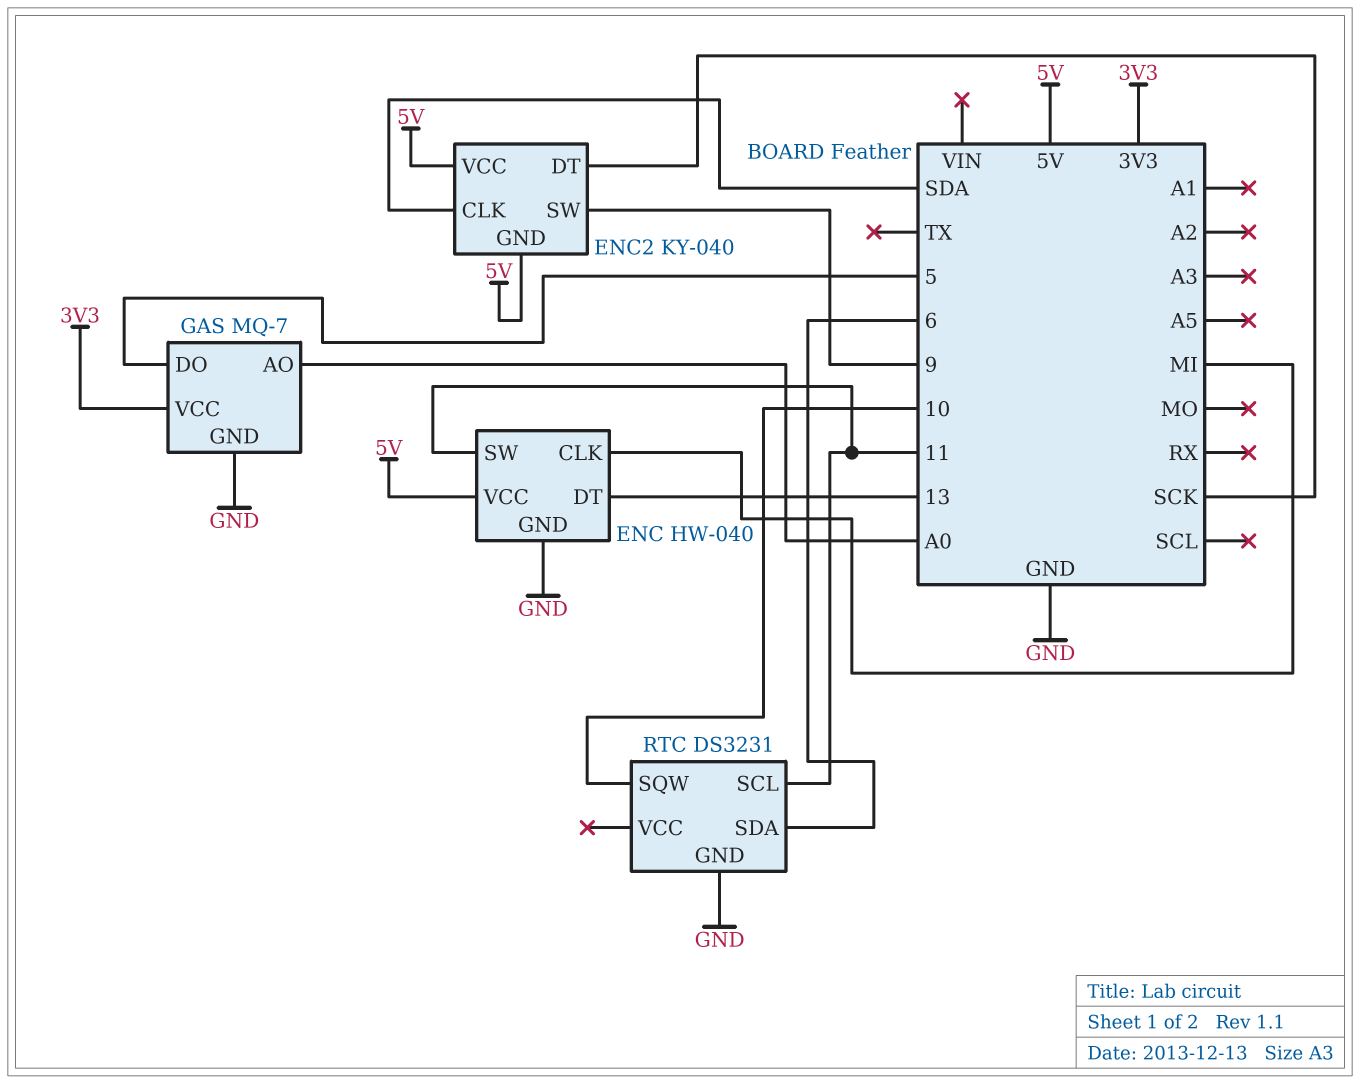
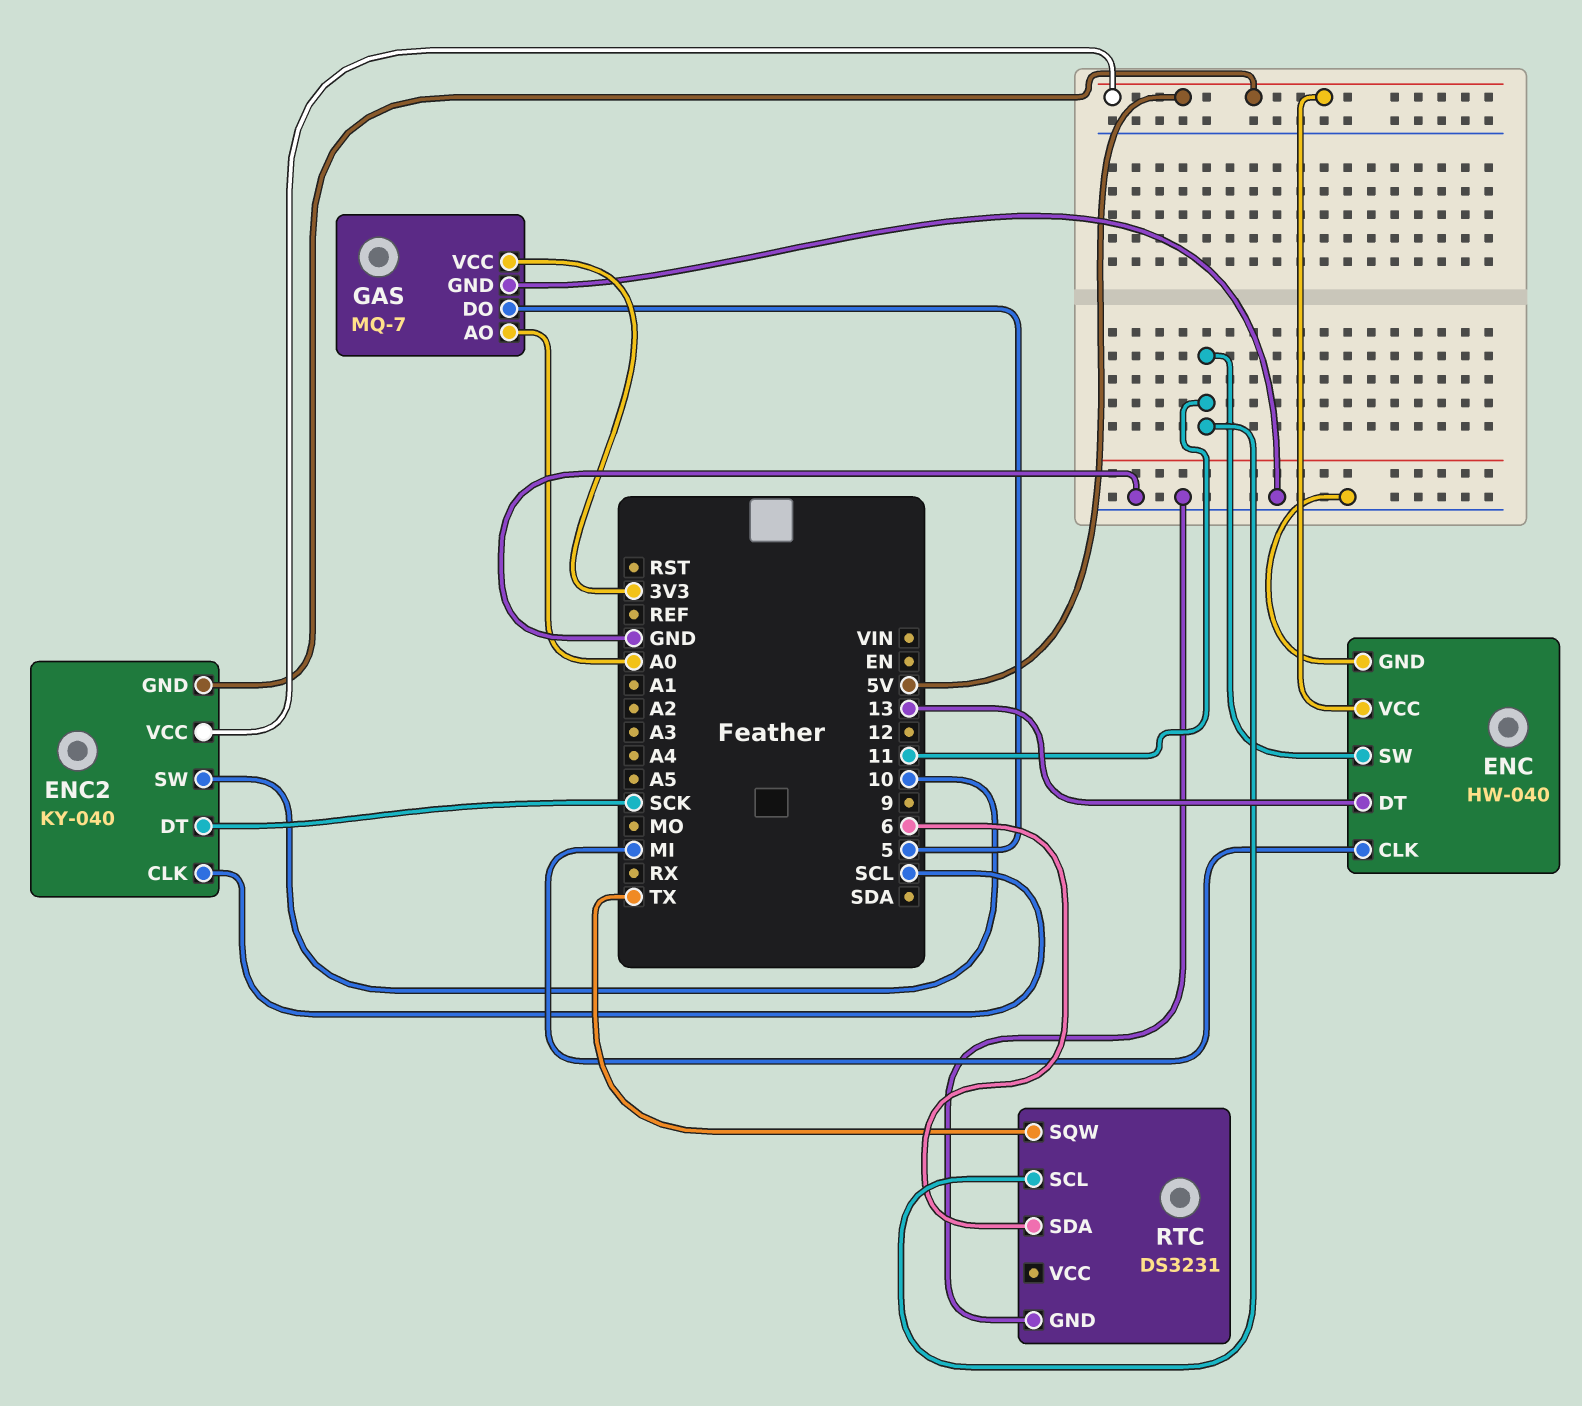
ENC2 pin CLK: SDA -> SCL
ENC2 pin SW: 9 -> 10
RTC pin SQW: 10 -> TX

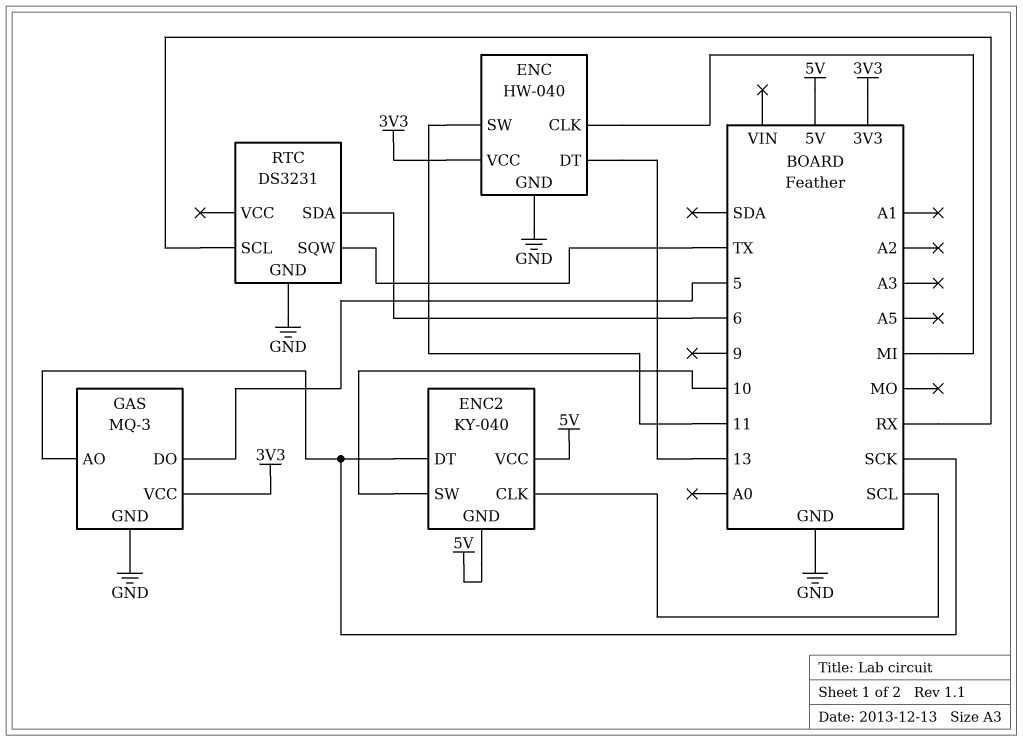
ENC pin VCC: 5V -> 3V3
GAS: MQ-7 -> MQ-3
GAS pin AO: A0 -> SCK
RTC pin SCL: 11 -> RX

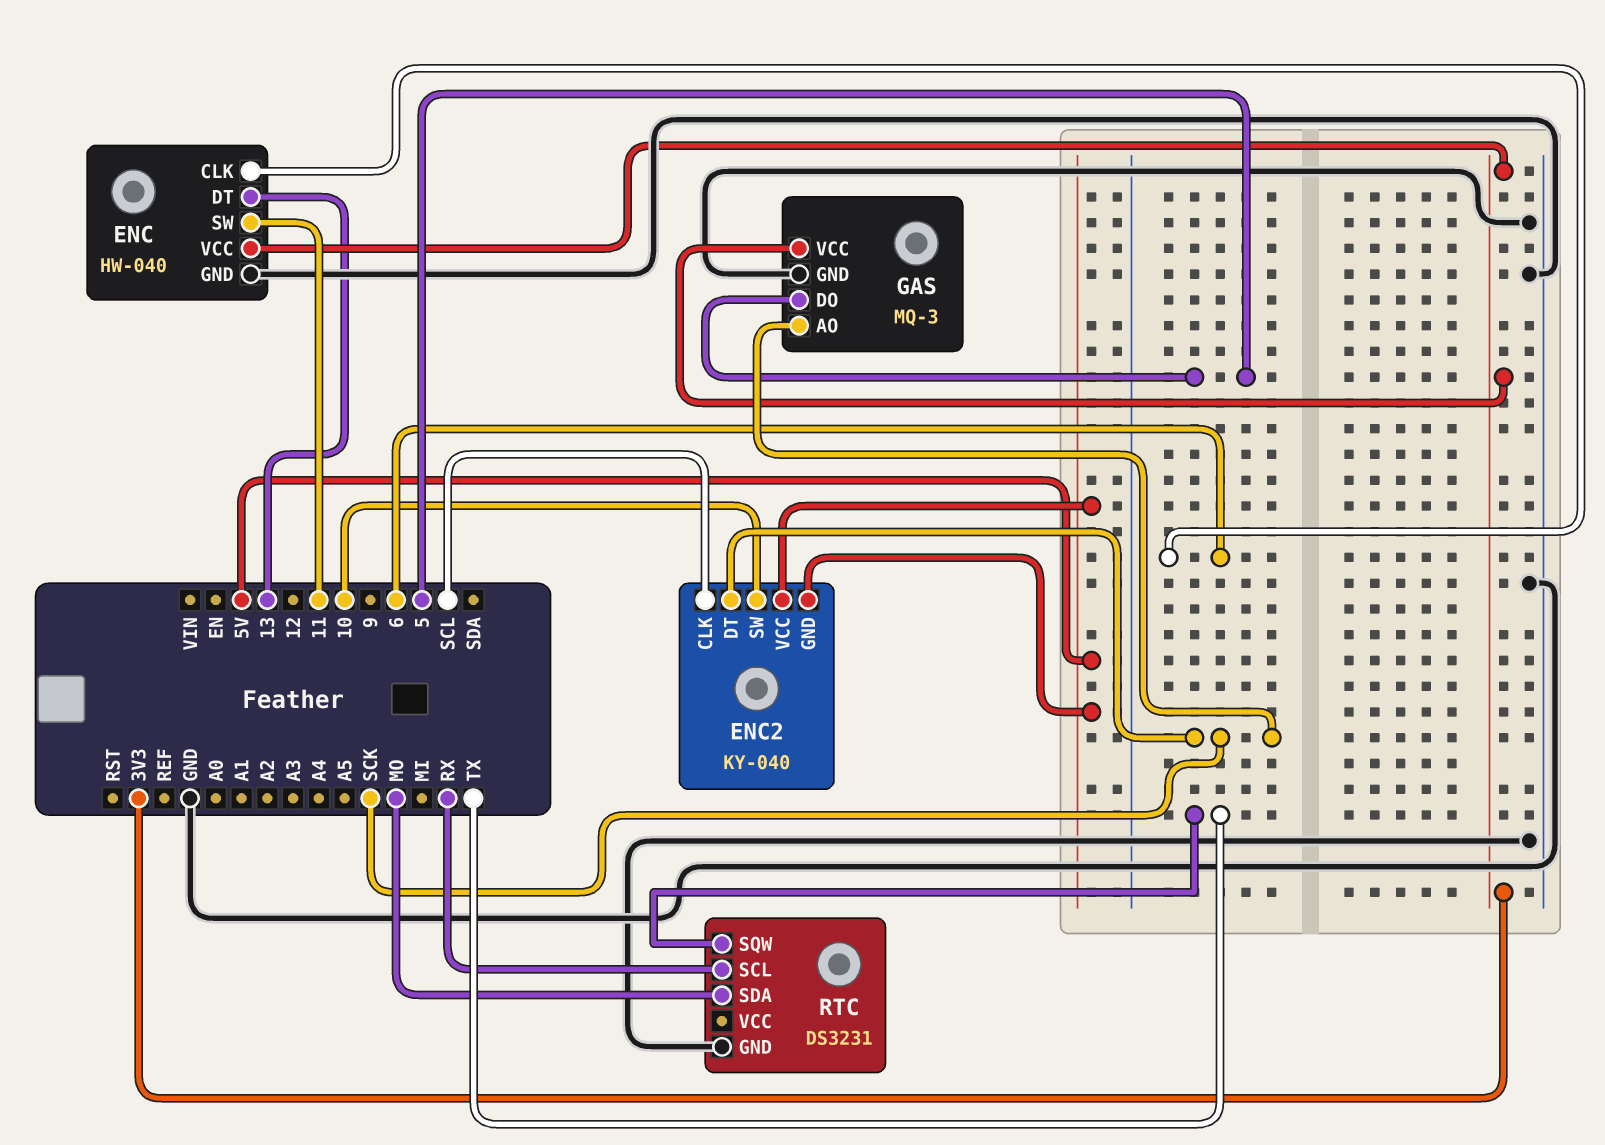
ENC pin CLK: MI -> 6
RTC pin SDA: 6 -> MO

